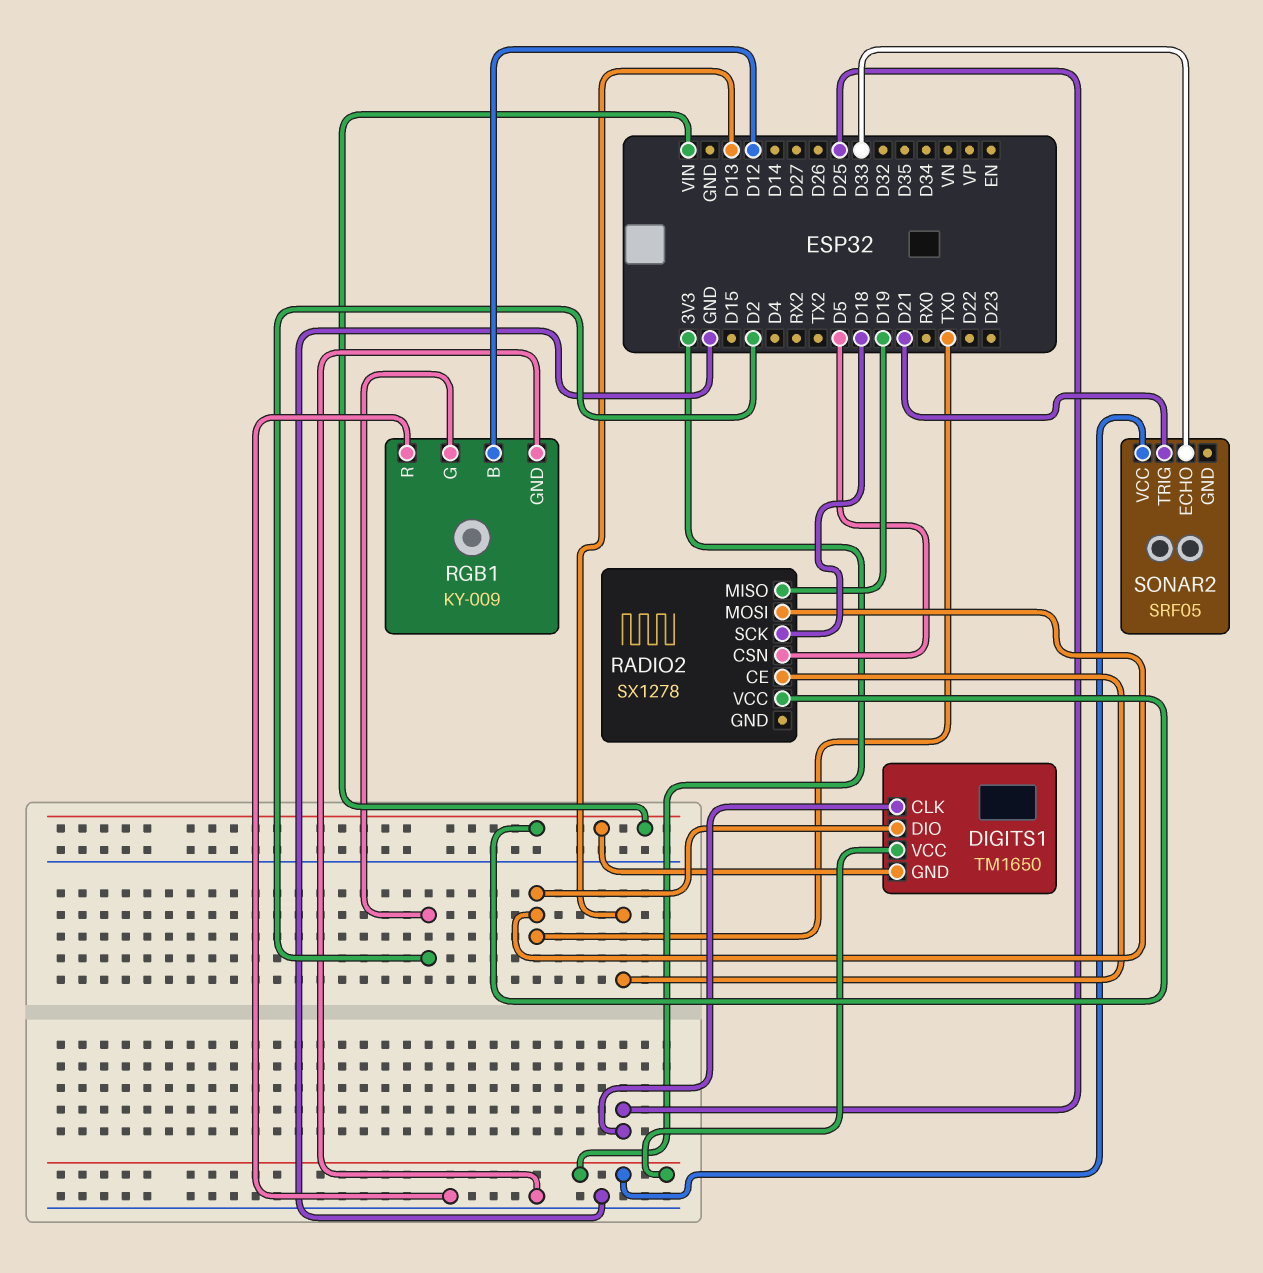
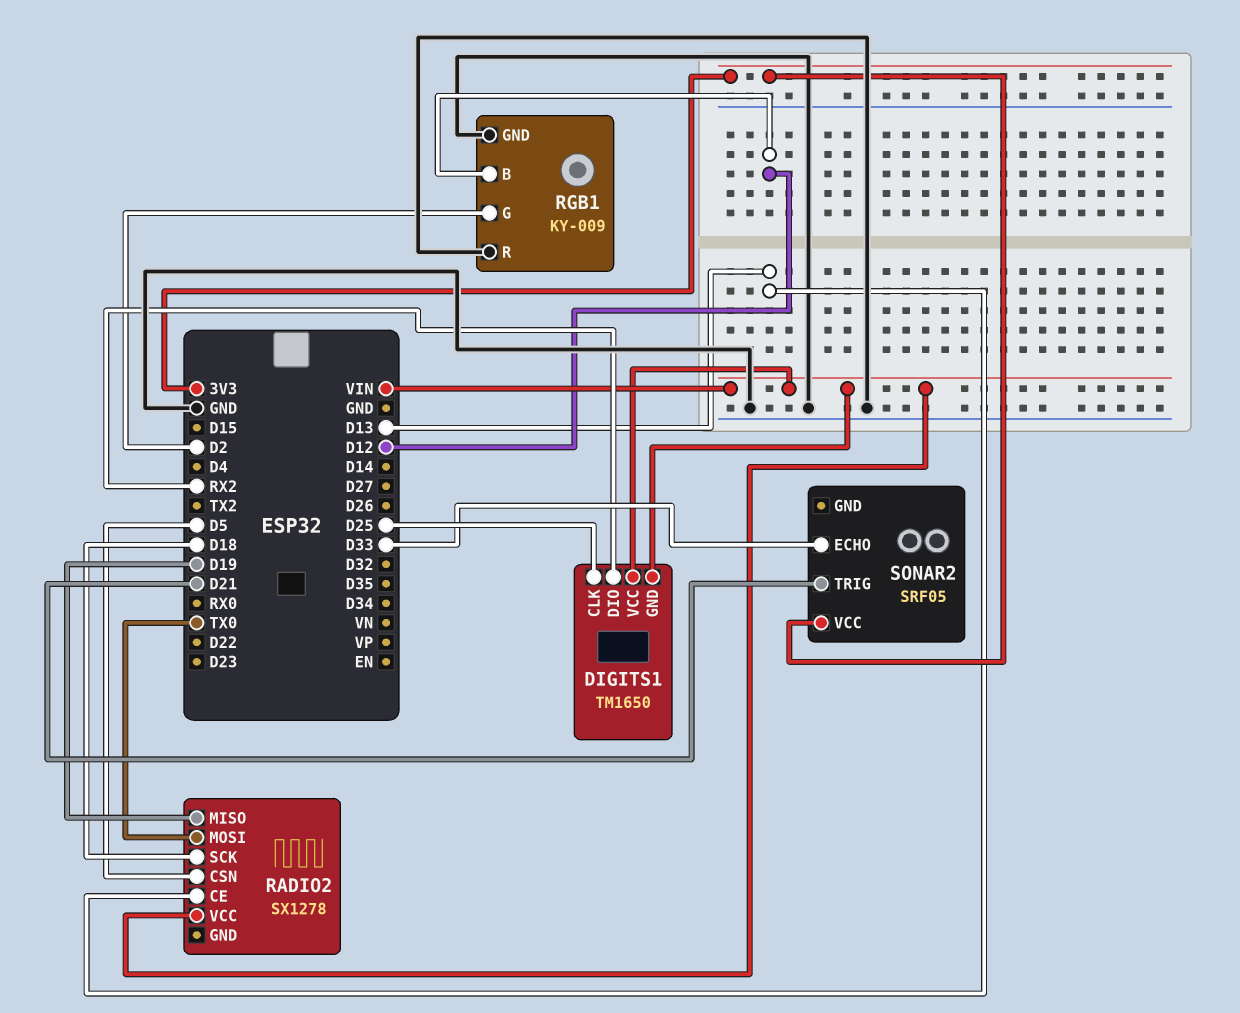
DIGITS1 pin DIO: TX0 -> RX2
DIGITS1 pin VCC: 3V3 -> VIN

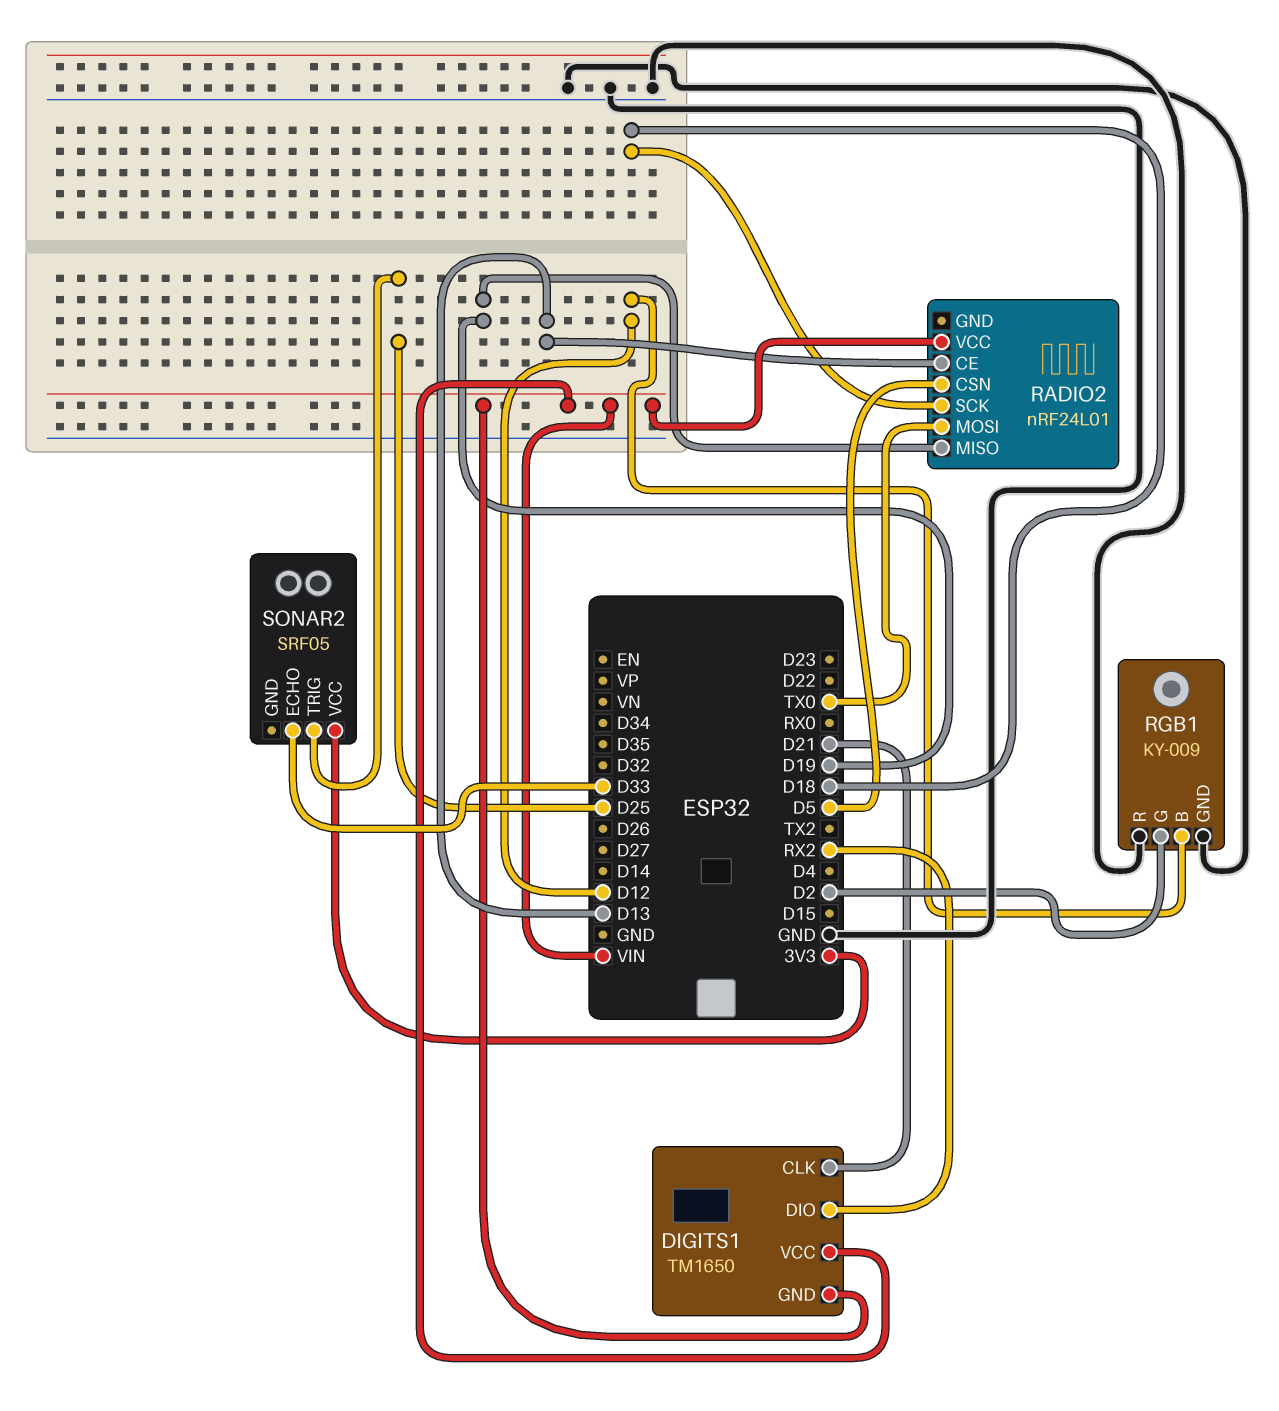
DIGITS1 pin CLK: D25 -> D21
RADIO2: SX1278 -> nRF24L01
SONAR2 pin TRIG: D21 -> D25

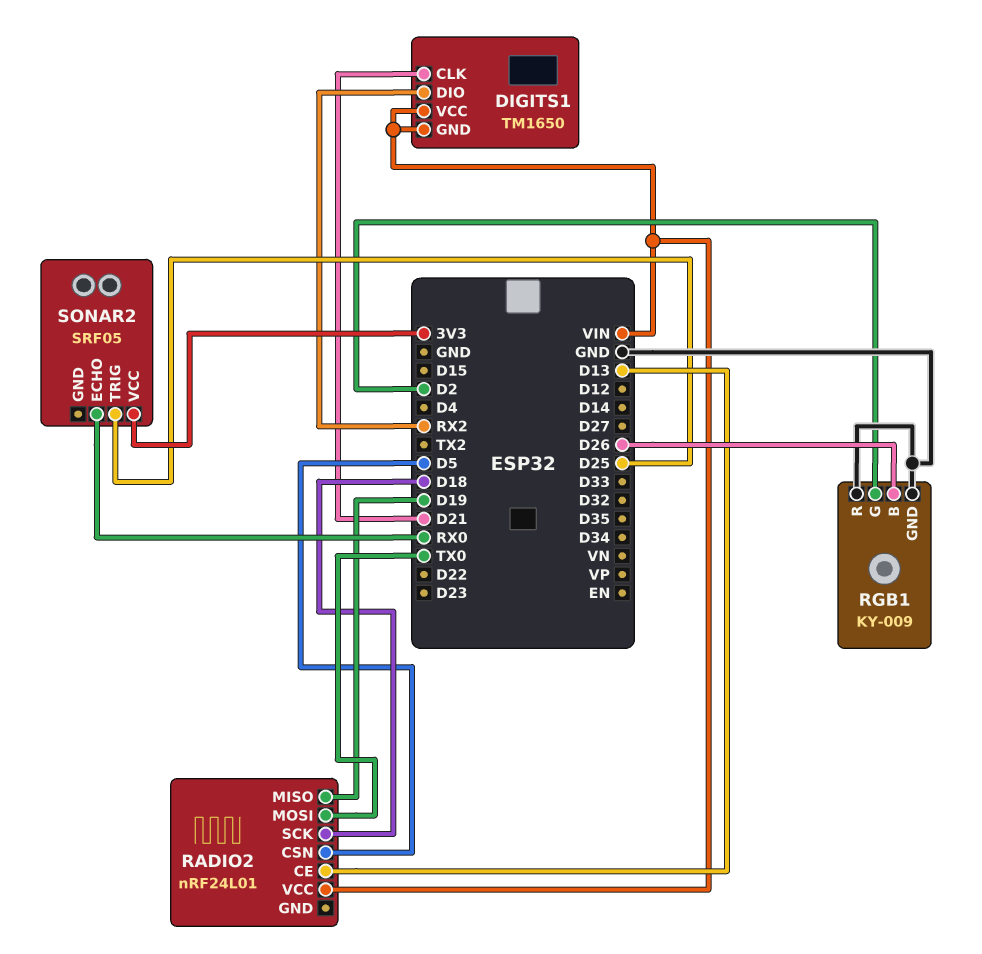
RGB1 pin B: D12 -> D26
SONAR2 pin ECHO: D33 -> RX0

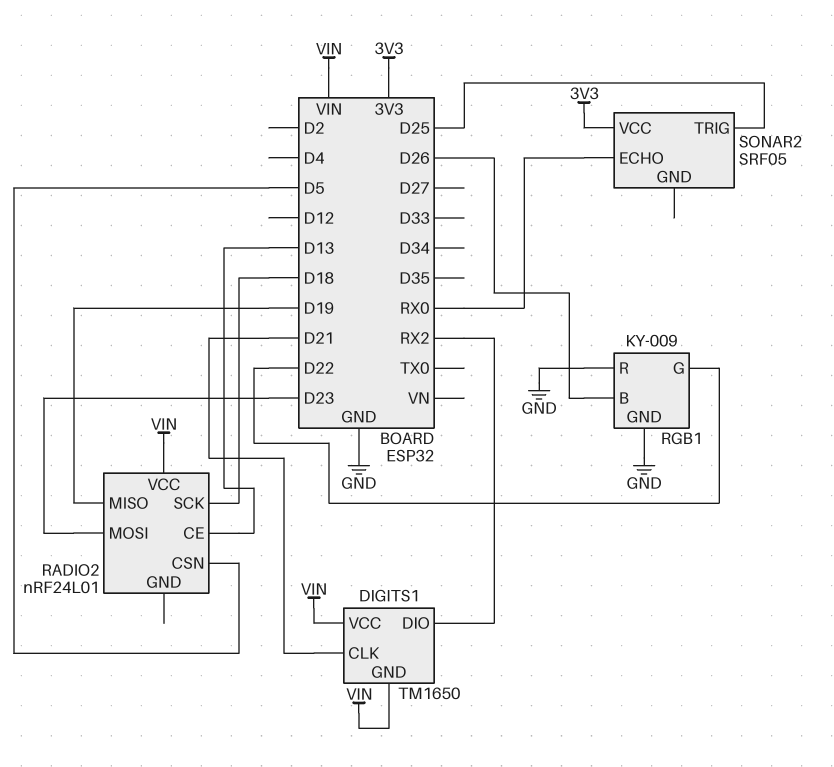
RADIO2 pin MOSI: TX0 -> D23
RGB1 pin G: D2 -> D22

